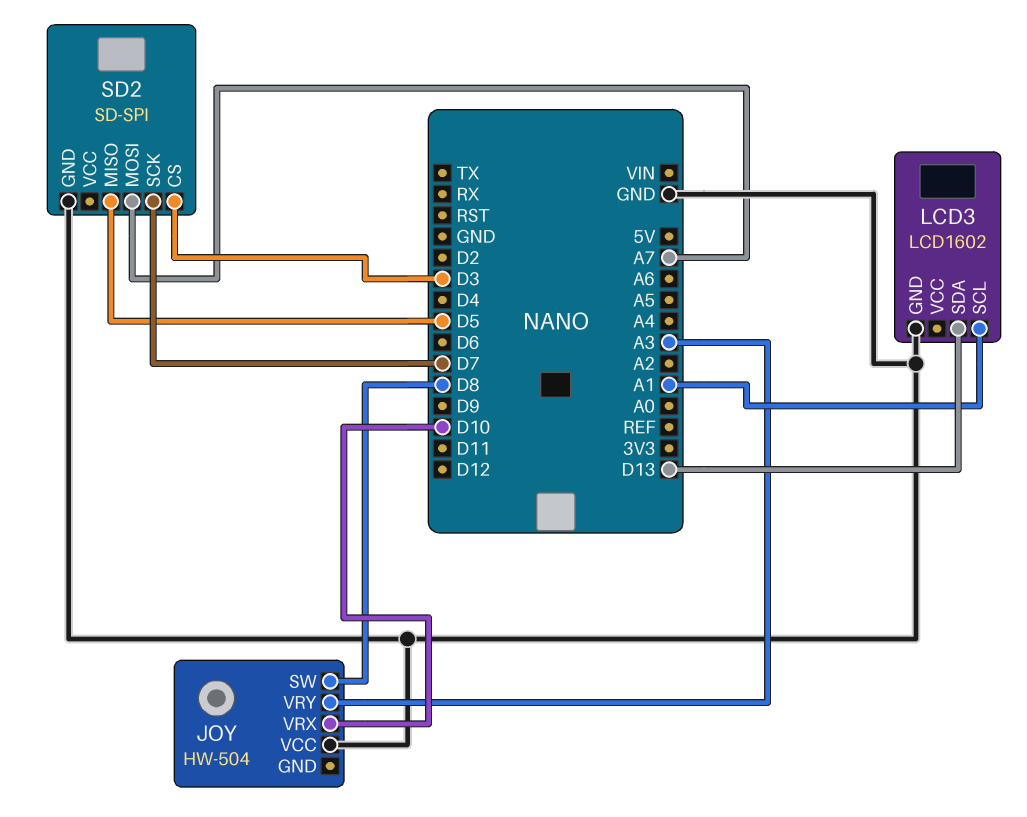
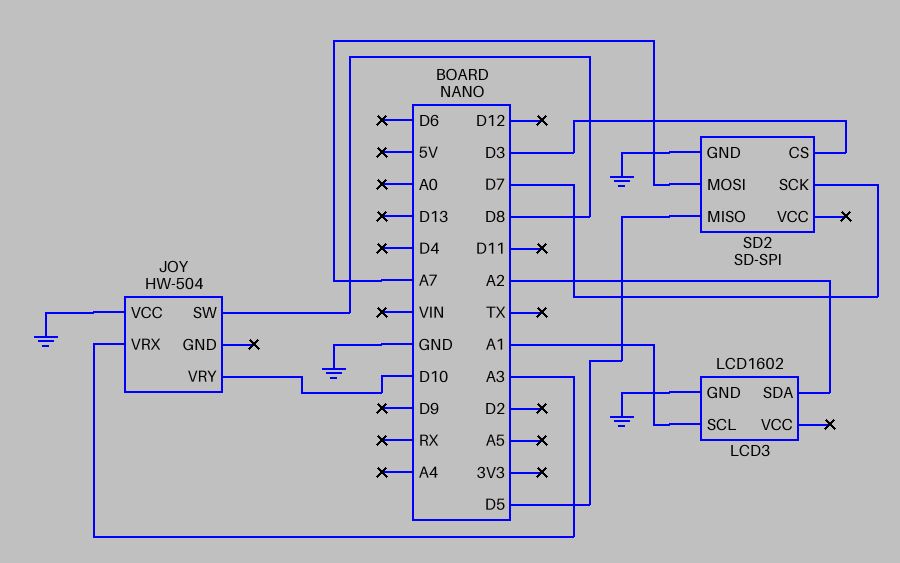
JOY pin VRX: D10 -> A3
JOY pin VRY: A3 -> D10
LCD3 pin SDA: D13 -> A2

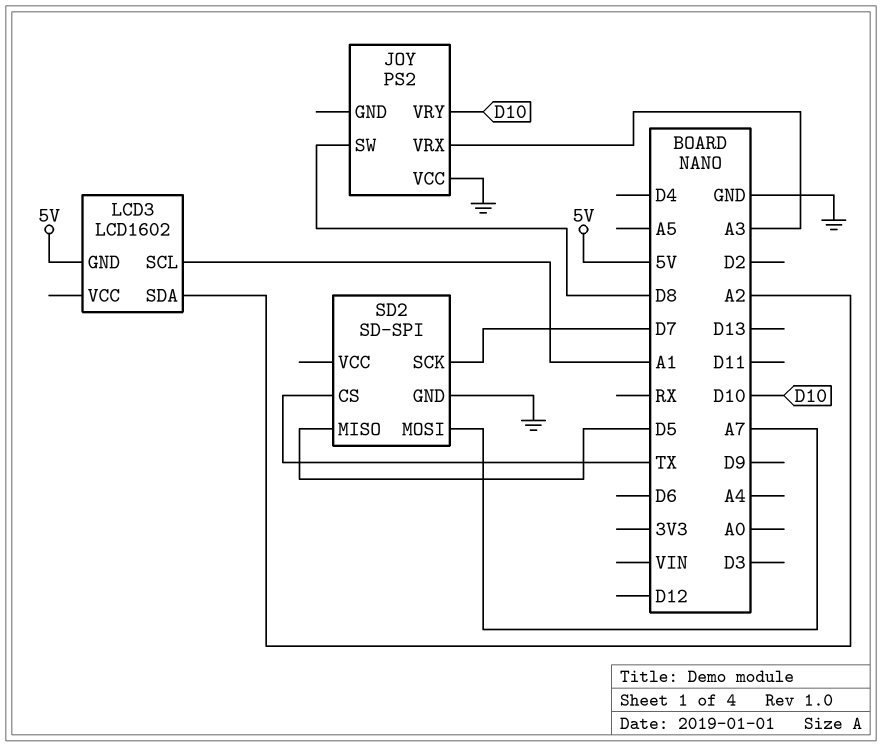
JOY: HW-504 -> PS2
LCD3 pin GND: GND -> 5V
SD2 pin CS: D3 -> TX

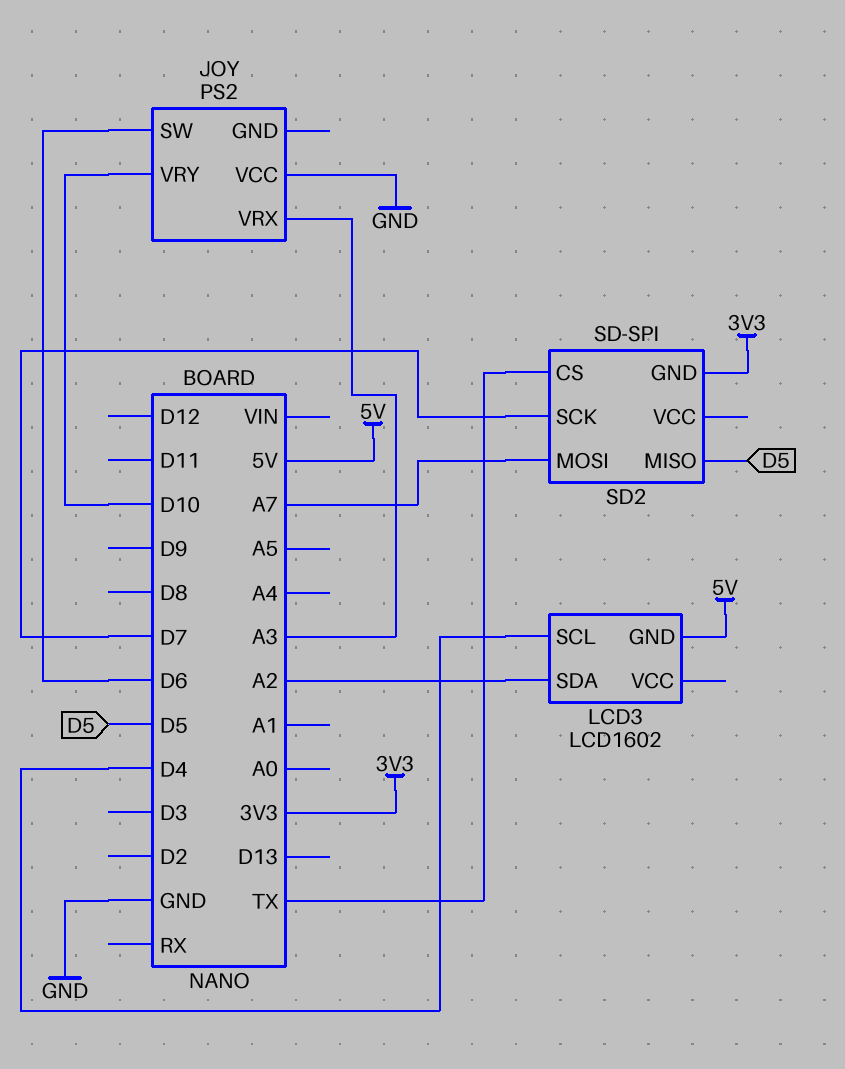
JOY pin SW: D8 -> D6
LCD3 pin SCL: A1 -> D4
SD2 pin GND: GND -> 3V3

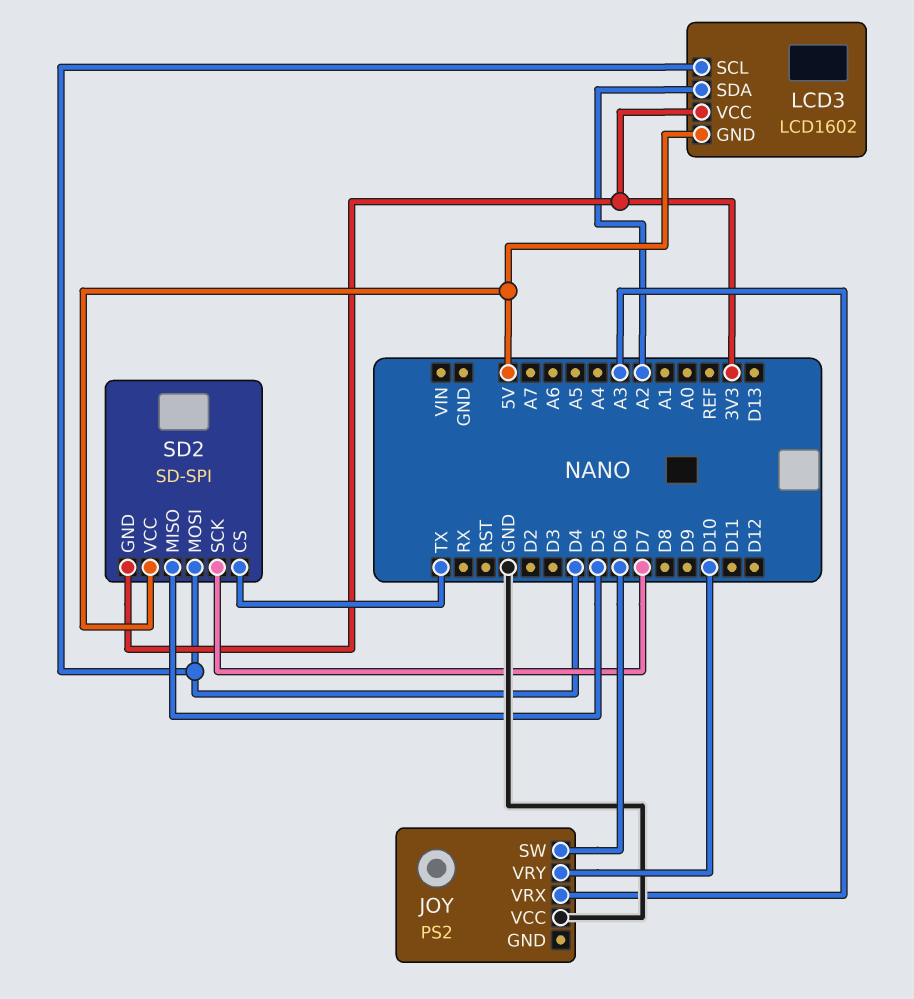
LCD3 pin VCC: none -> 3V3
SD2 pin MOSI: A7 -> D4
SD2 pin VCC: none -> 5V

